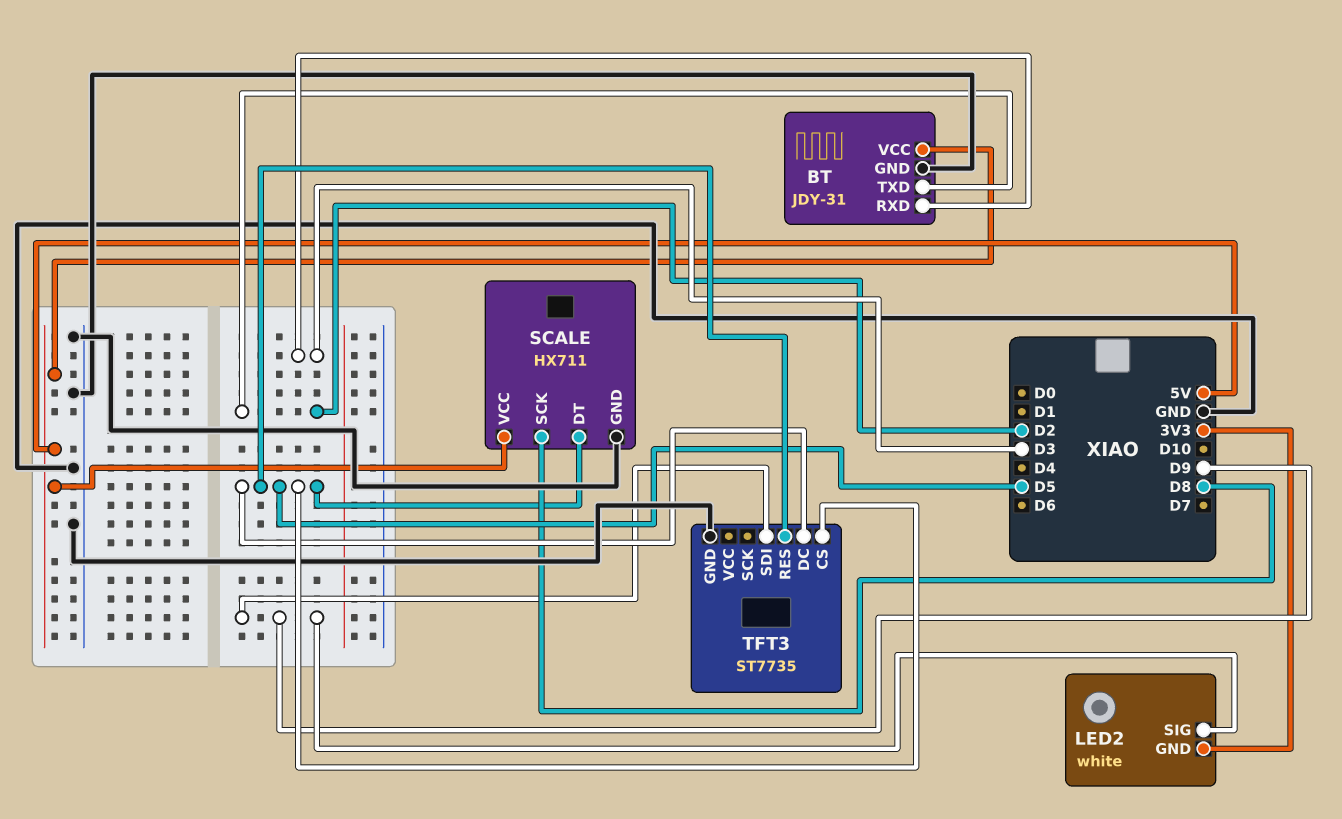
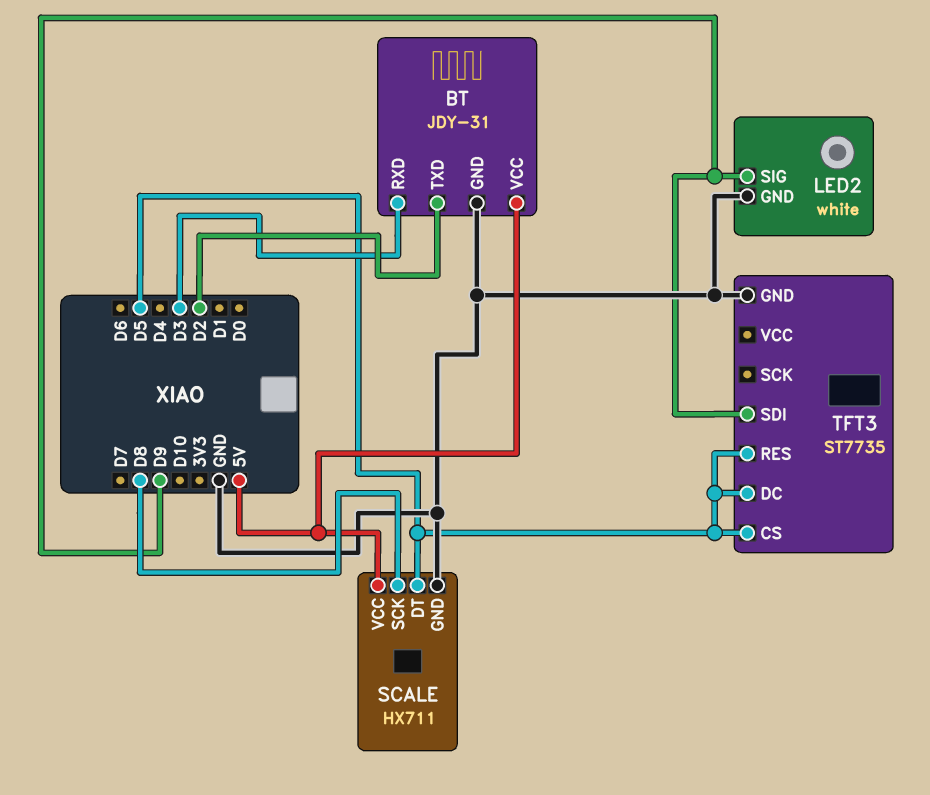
LED2 pin GND: 3V3 -> GND

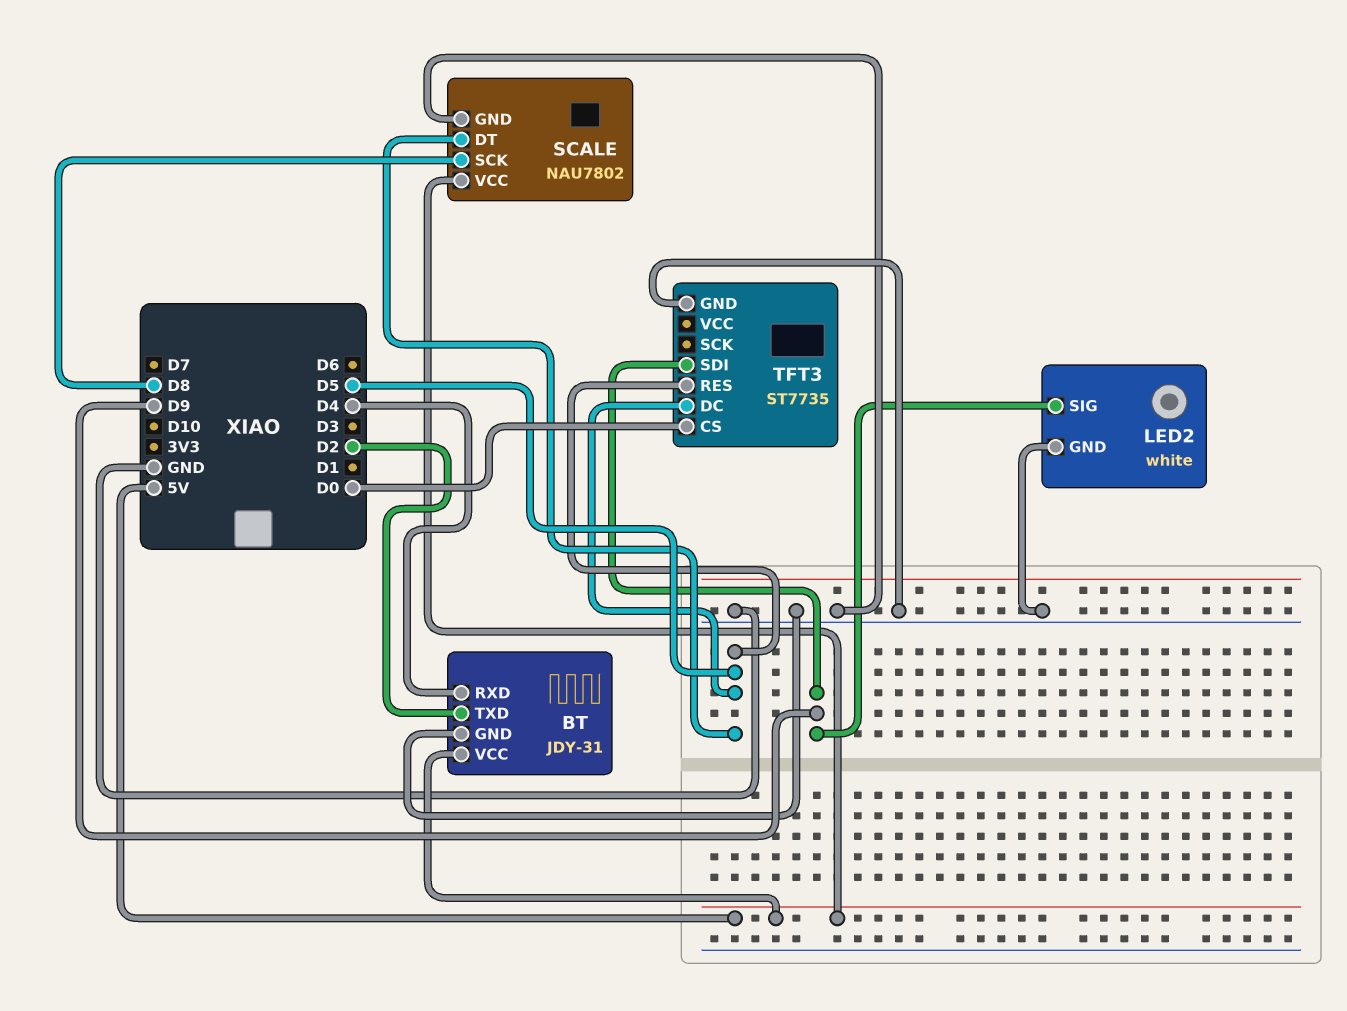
BT pin RXD: D3 -> D4
SCALE: HX711 -> NAU7802
TFT3 pin CS: D5 -> D0

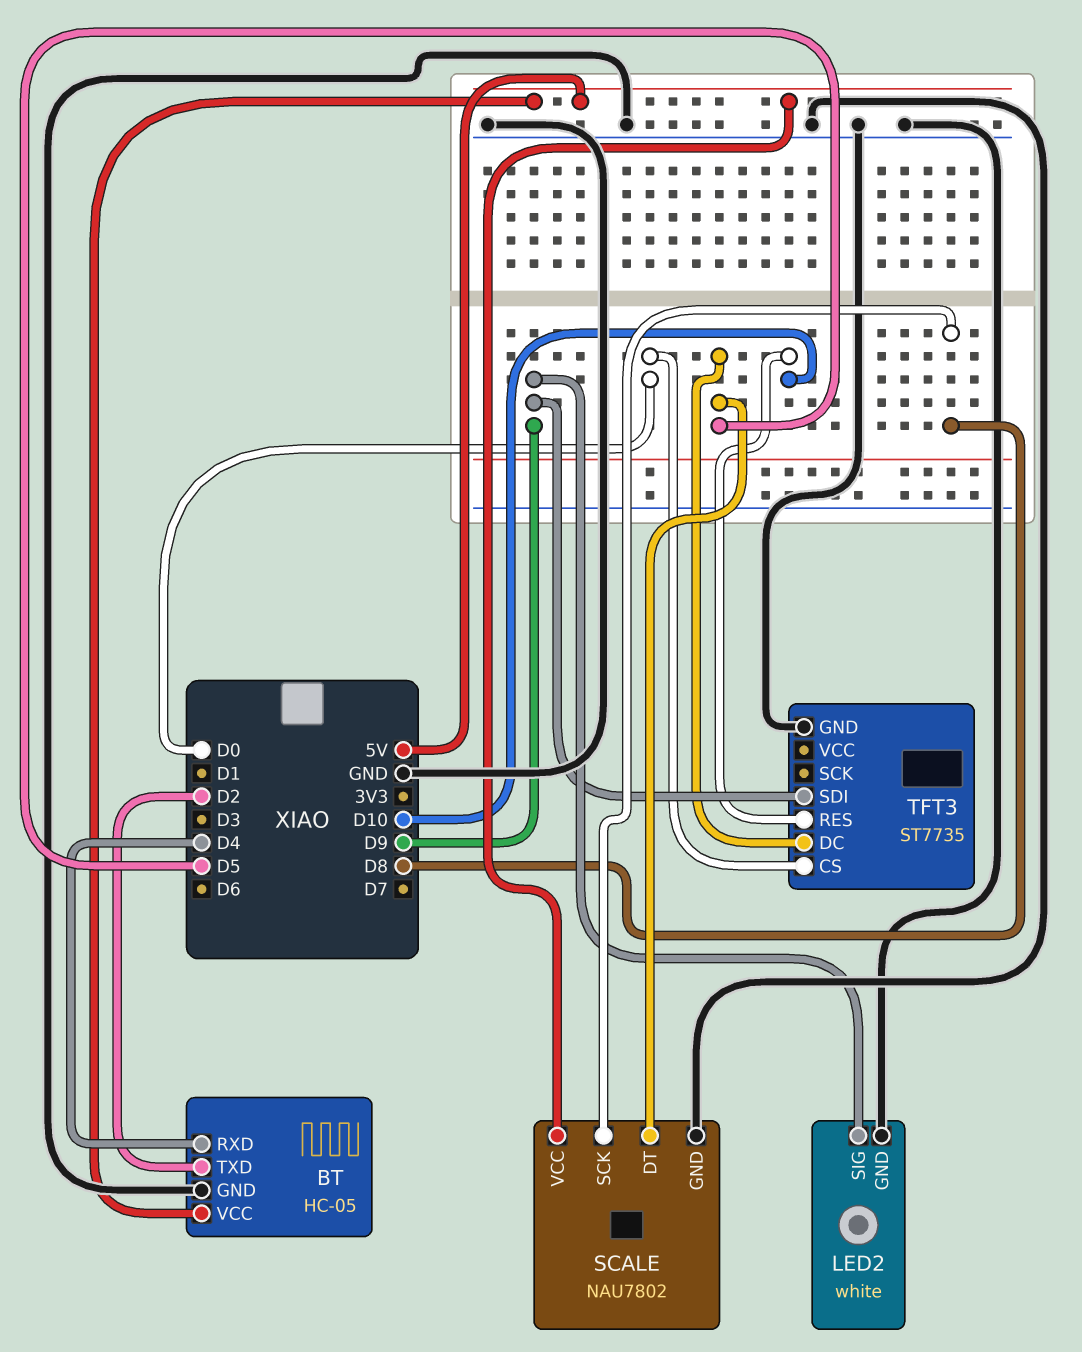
BT: JDY-31 -> HC-05
TFT3 pin RES: D5 -> D10

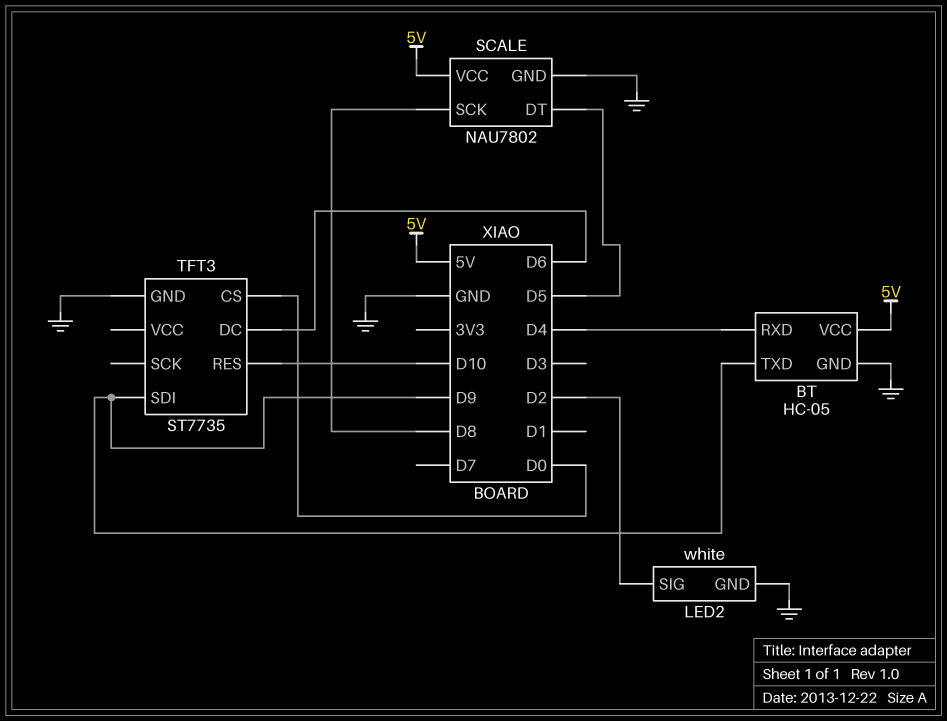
BT pin TXD: D2 -> D9
LED2 pin SIG: D9 -> D2
TFT3 pin DC: D5 -> D6

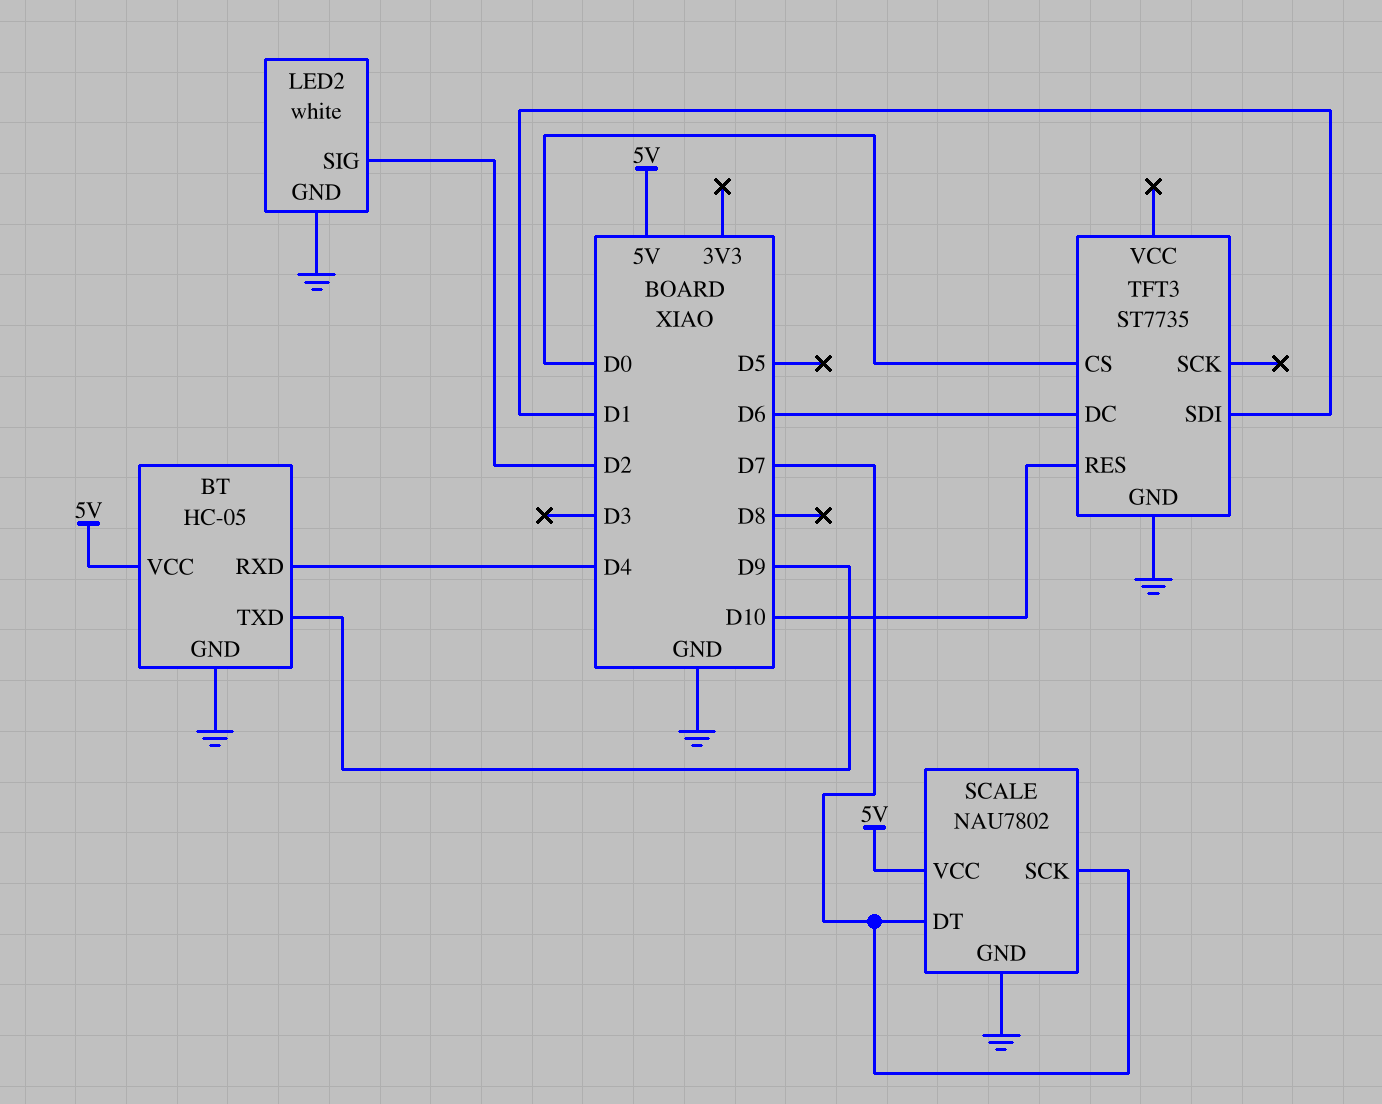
SCALE pin DT: D5 -> D7
SCALE pin SCK: D8 -> D7
TFT3 pin SDI: D9 -> D1

